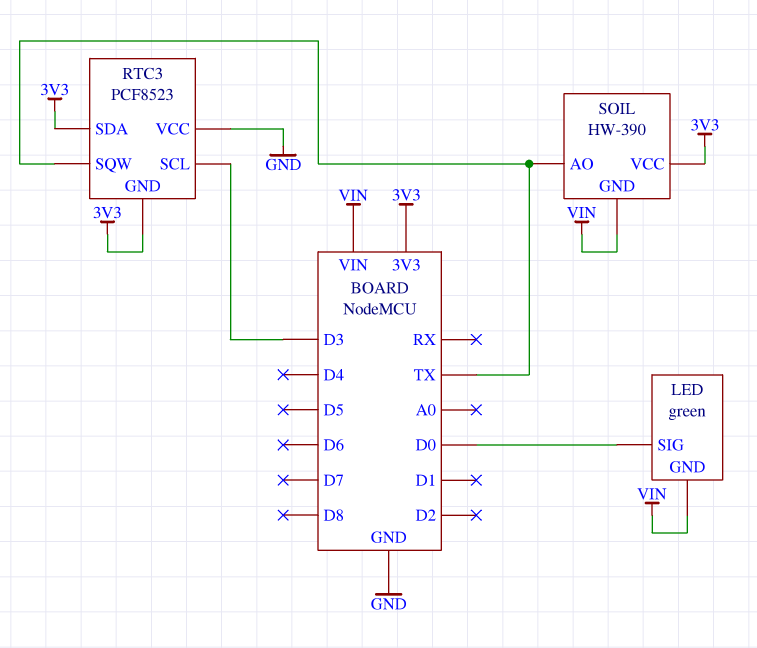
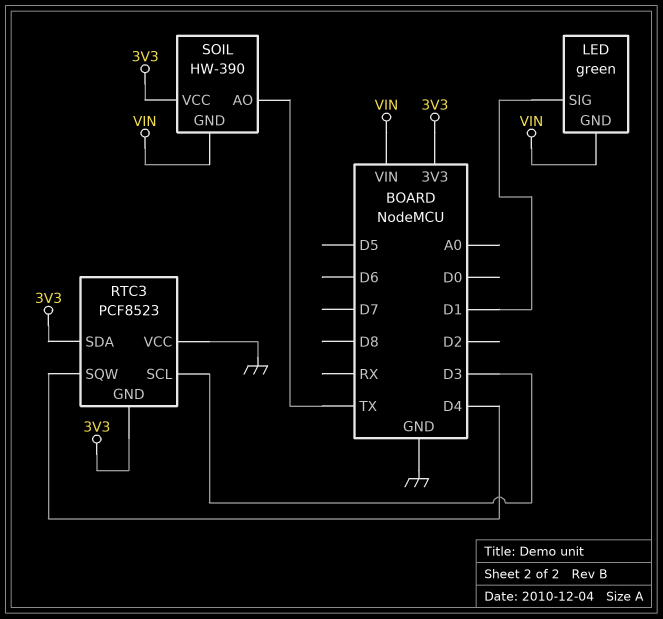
LED pin SIG: D0 -> D1
RTC3 pin SQW: TX -> D4

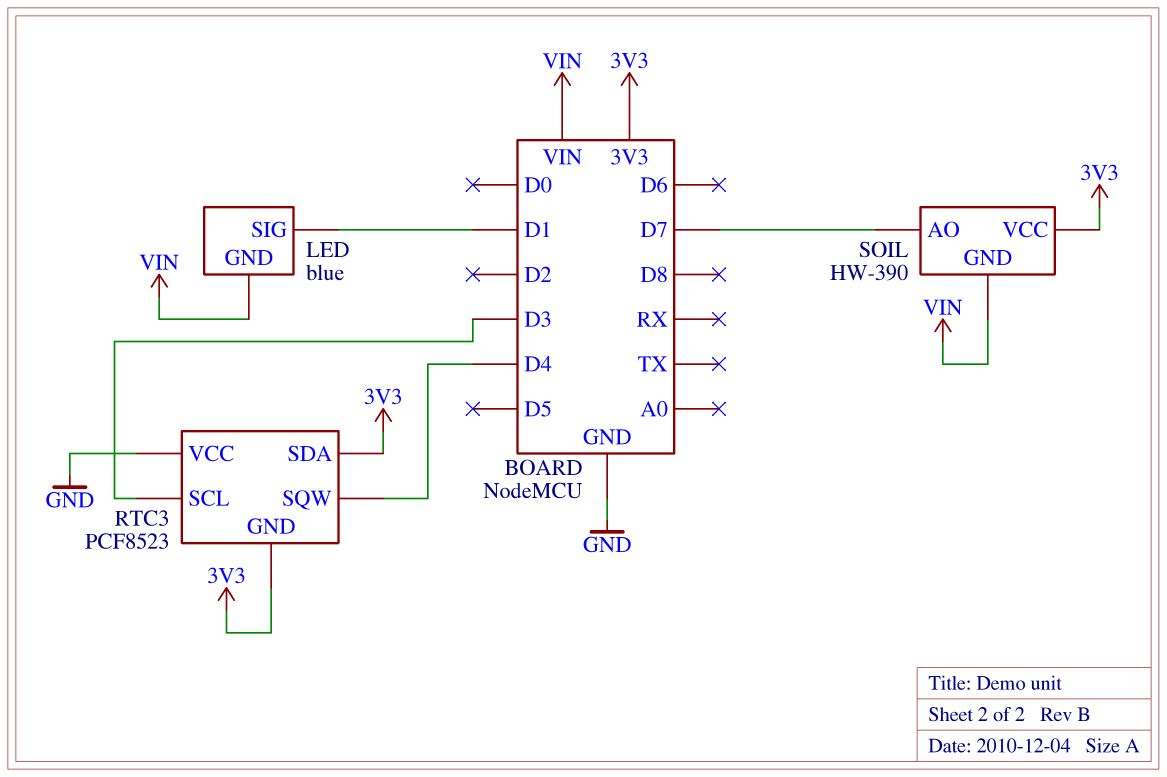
LED: green -> blue
SOIL pin AO: TX -> D7

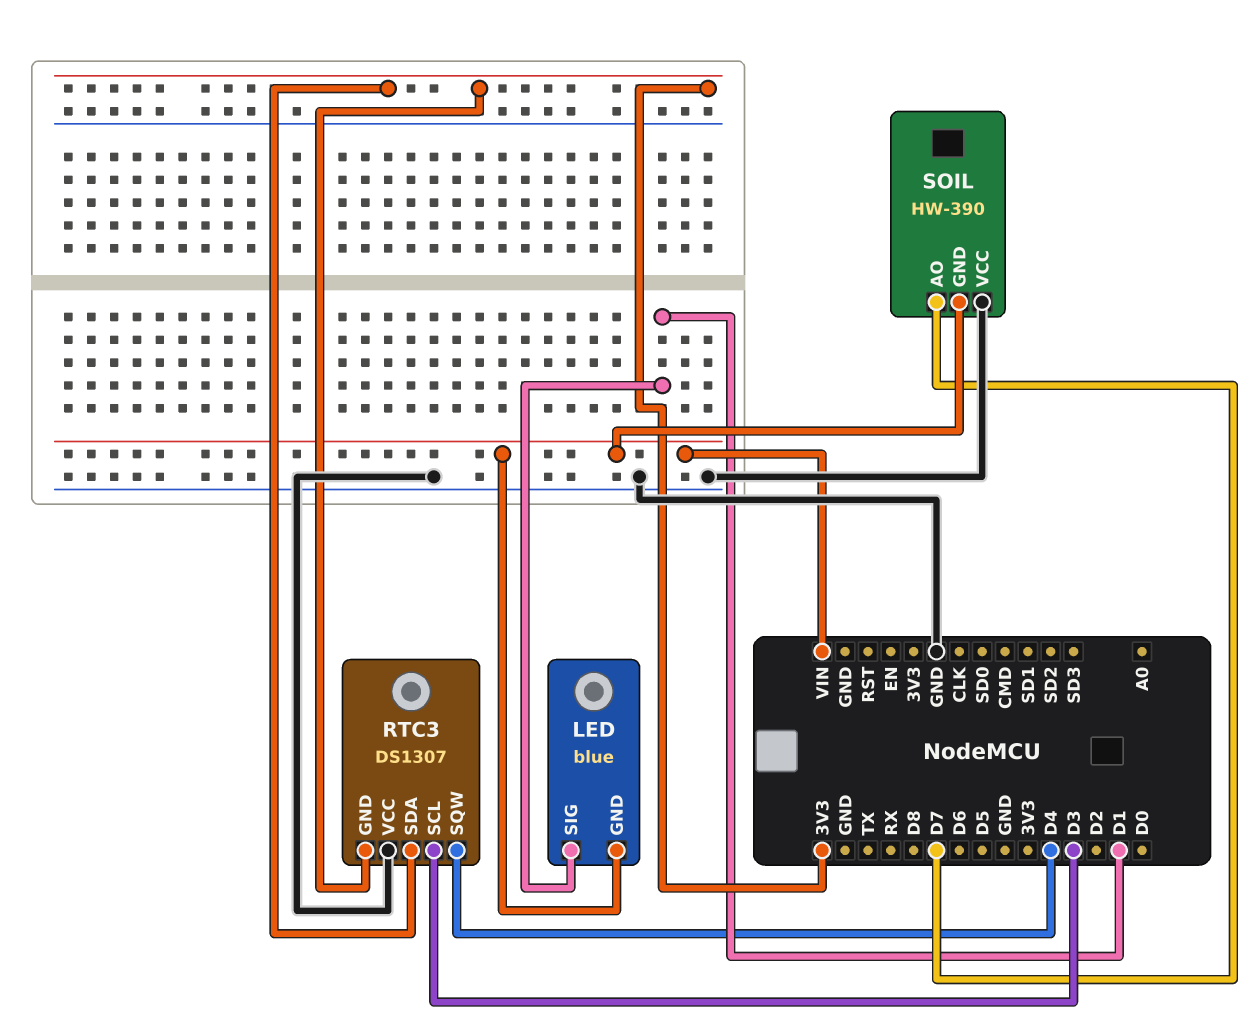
RTC3: PCF8523 -> DS1307
SOIL pin VCC: 3V3 -> GND

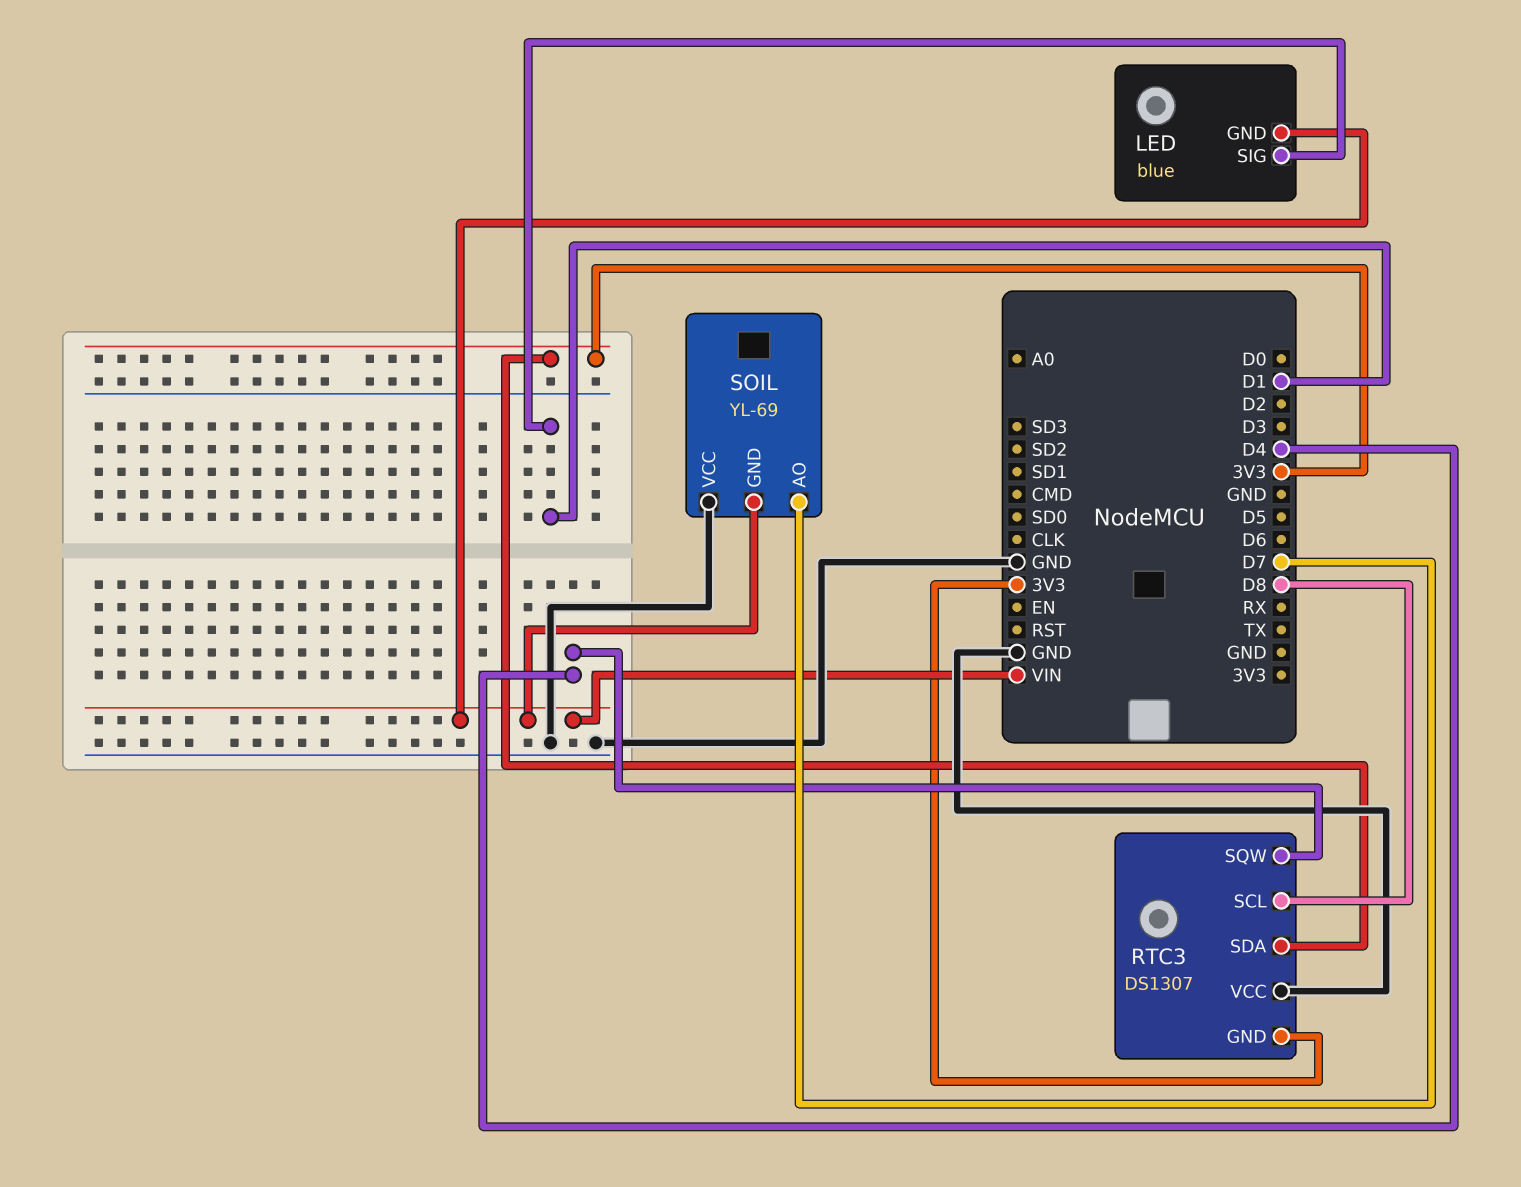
RTC3 pin SCL: D3 -> D8
SOIL: HW-390 -> YL-69

